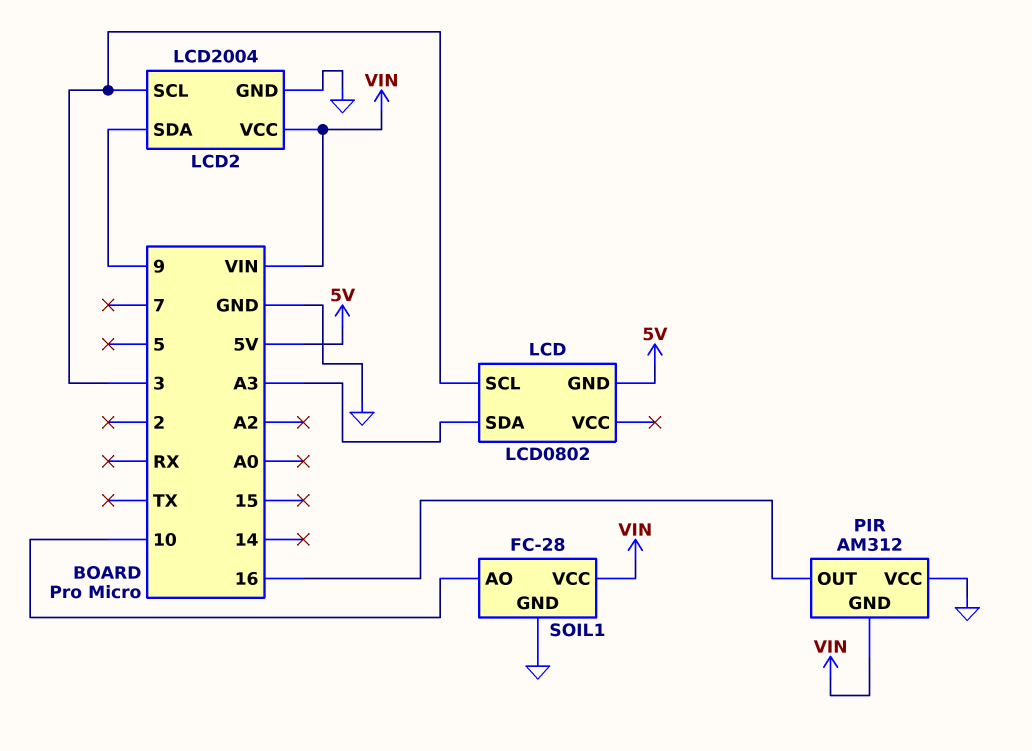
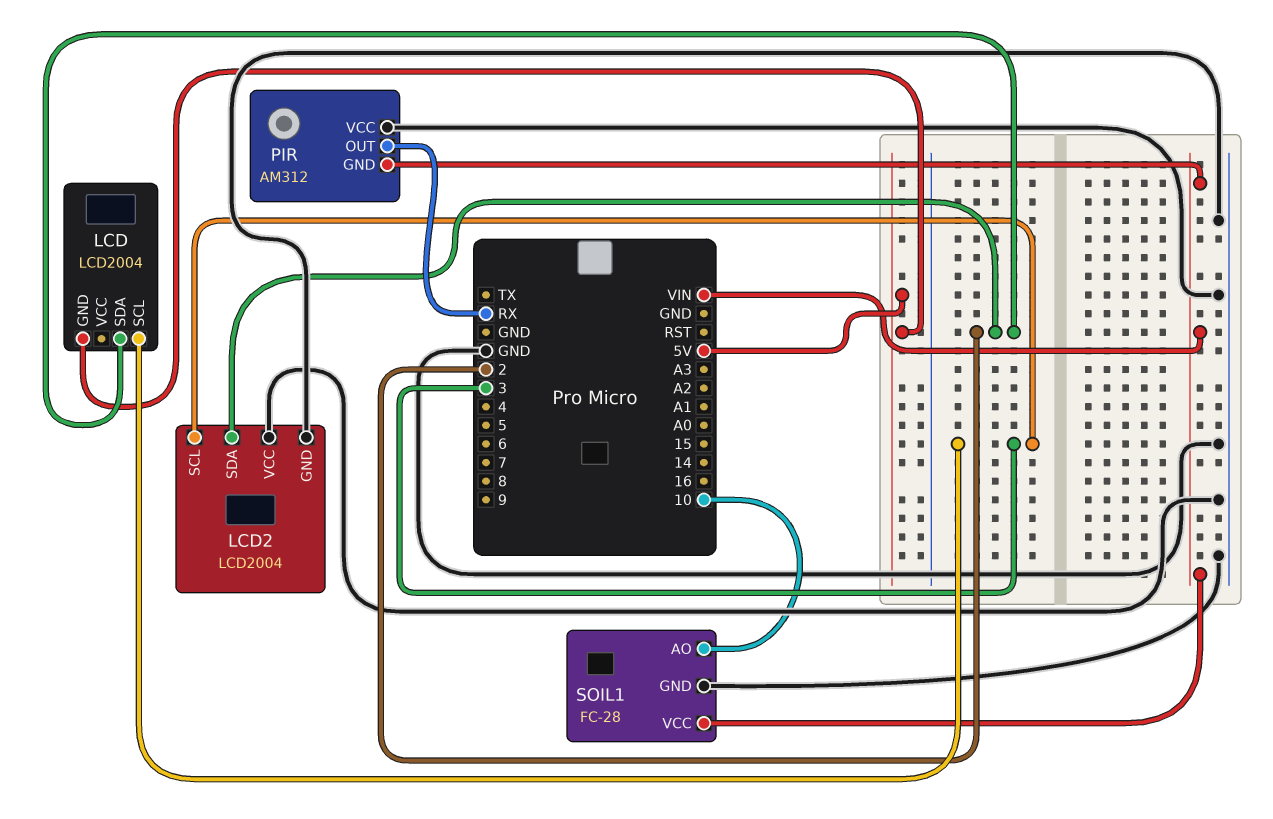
LCD: LCD0802 -> LCD2004
LCD pin SDA: A3 -> 2
LCD2 pin SDA: 9 -> 2
LCD2 pin VCC: VIN -> GND
PIR pin OUT: 16 -> RX

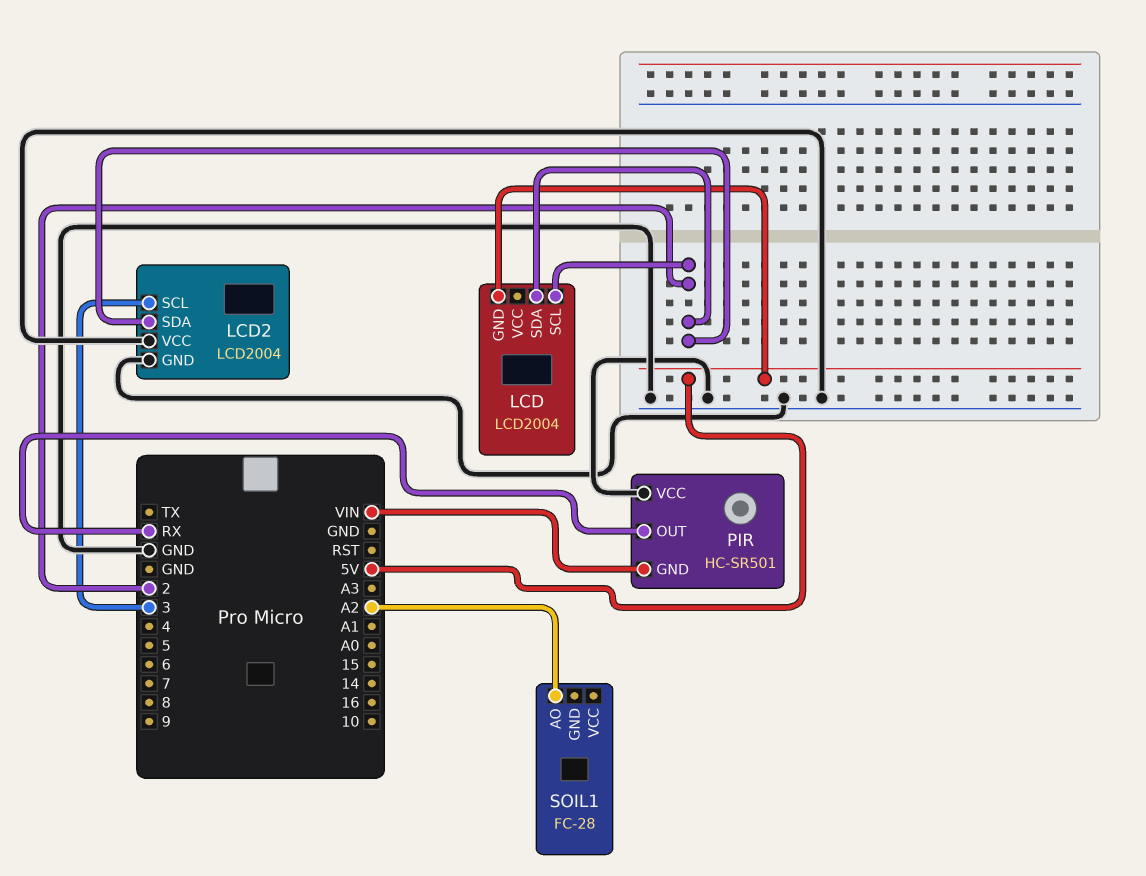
LCD pin SCL: 3 -> 2
PIR: AM312 -> HC-SR501
SOIL1 pin AO: 10 -> A2
SOIL1 pin GND: GND -> none
SOIL1 pin VCC: VIN -> none

